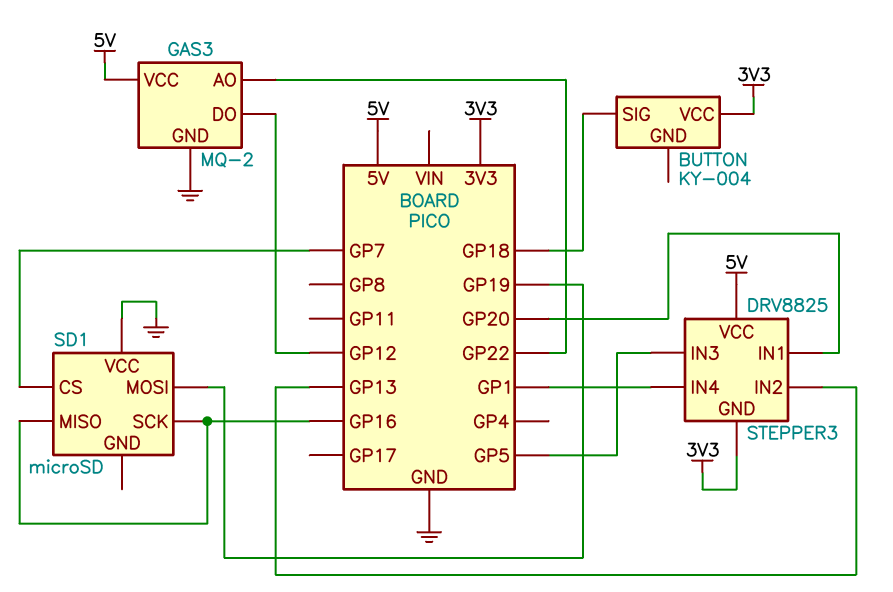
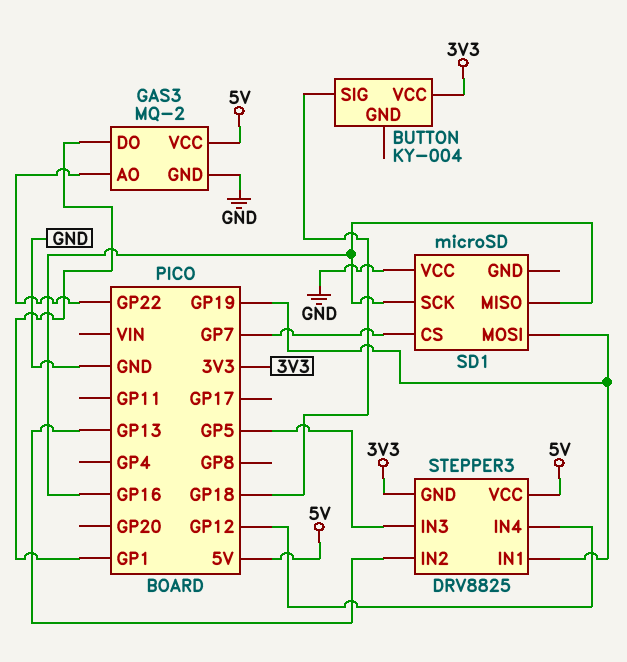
GAS3 pin DO: GP12 -> GP1
STEPPER3 pin IN1: GP20 -> GP19
STEPPER3 pin IN4: GP1 -> GP12

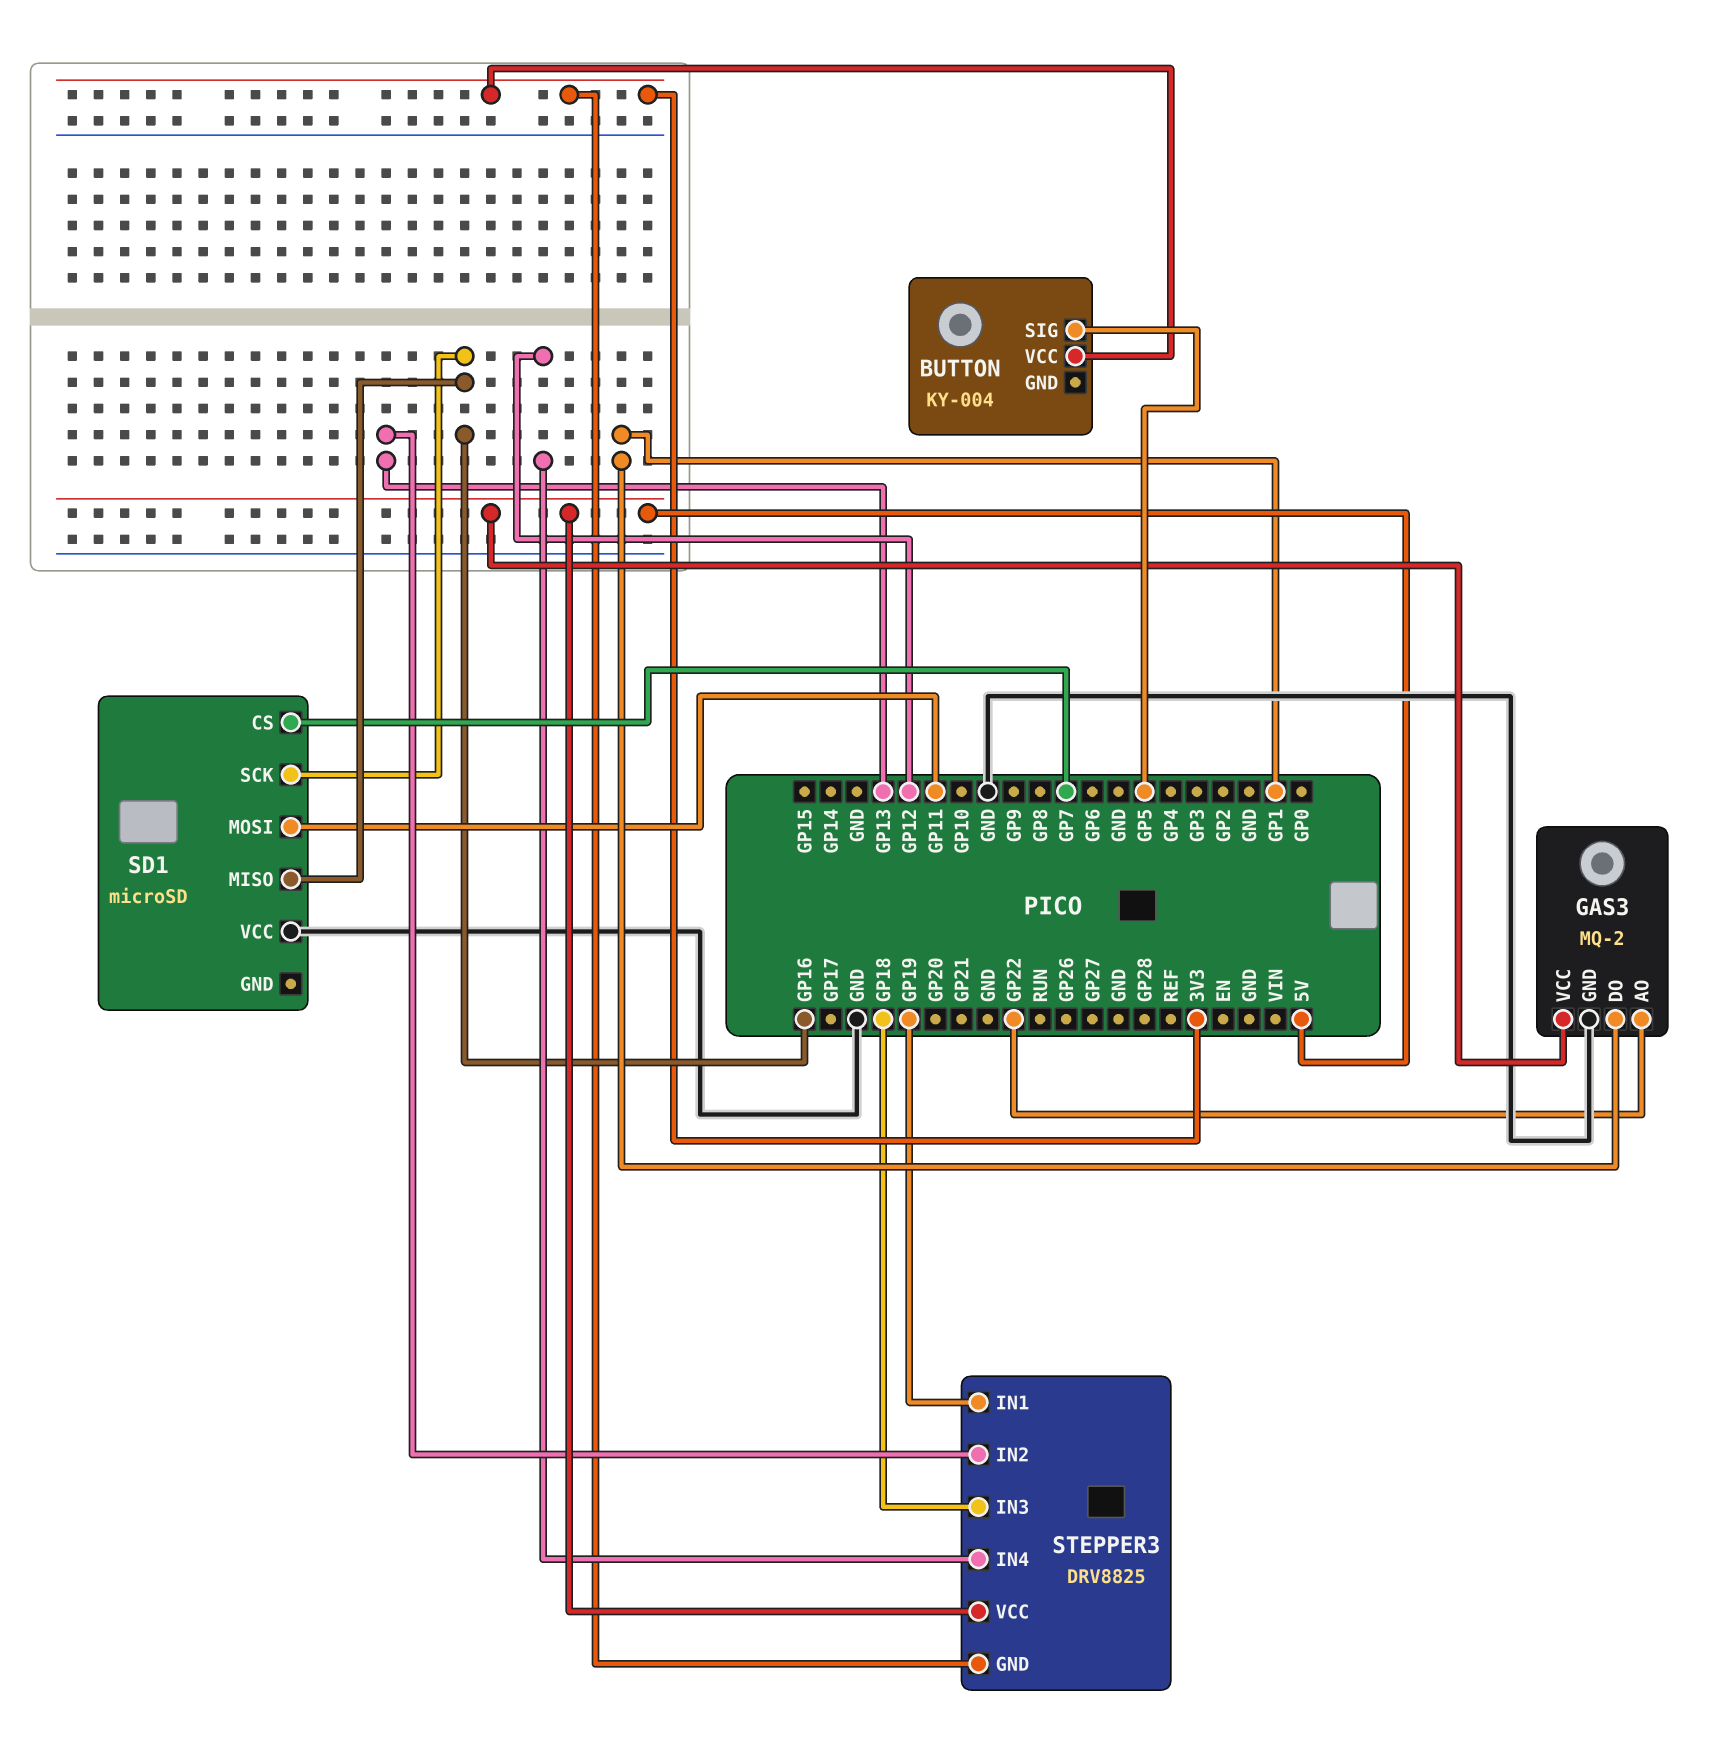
BUTTON pin SIG: GP18 -> GP5
SD1 pin MOSI: GP19 -> GP11
STEPPER3 pin IN3: GP5 -> GP18

